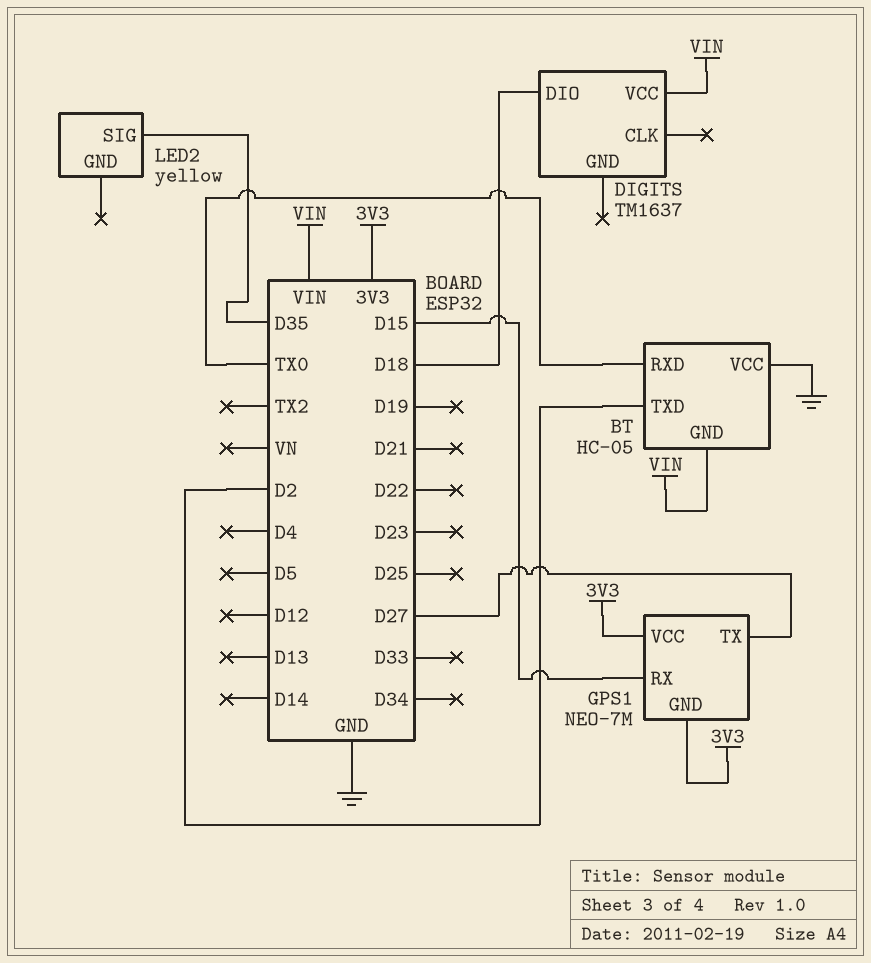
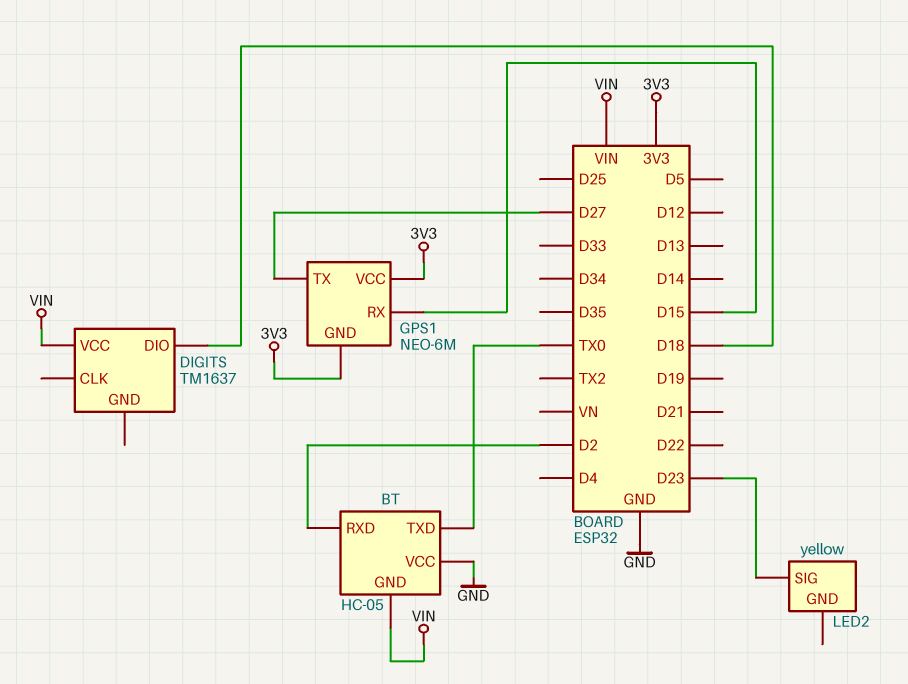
BT pin RXD: TX0 -> D2
BT pin TXD: D2 -> TX0
GPS1: NEO-7M -> NEO-6M
LED2 pin SIG: D35 -> D23

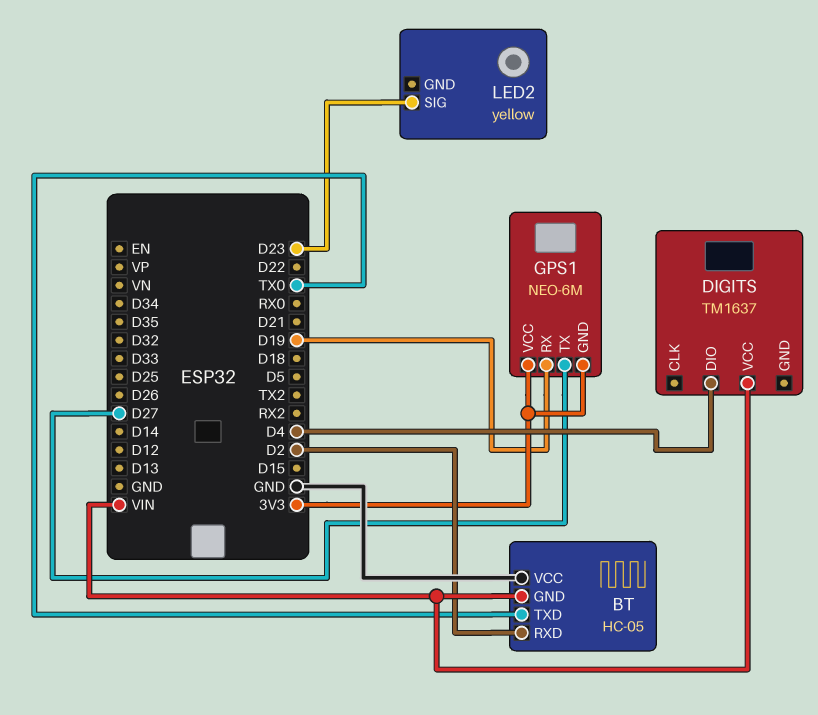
DIGITS pin DIO: D18 -> D4
GPS1 pin RX: D15 -> D19

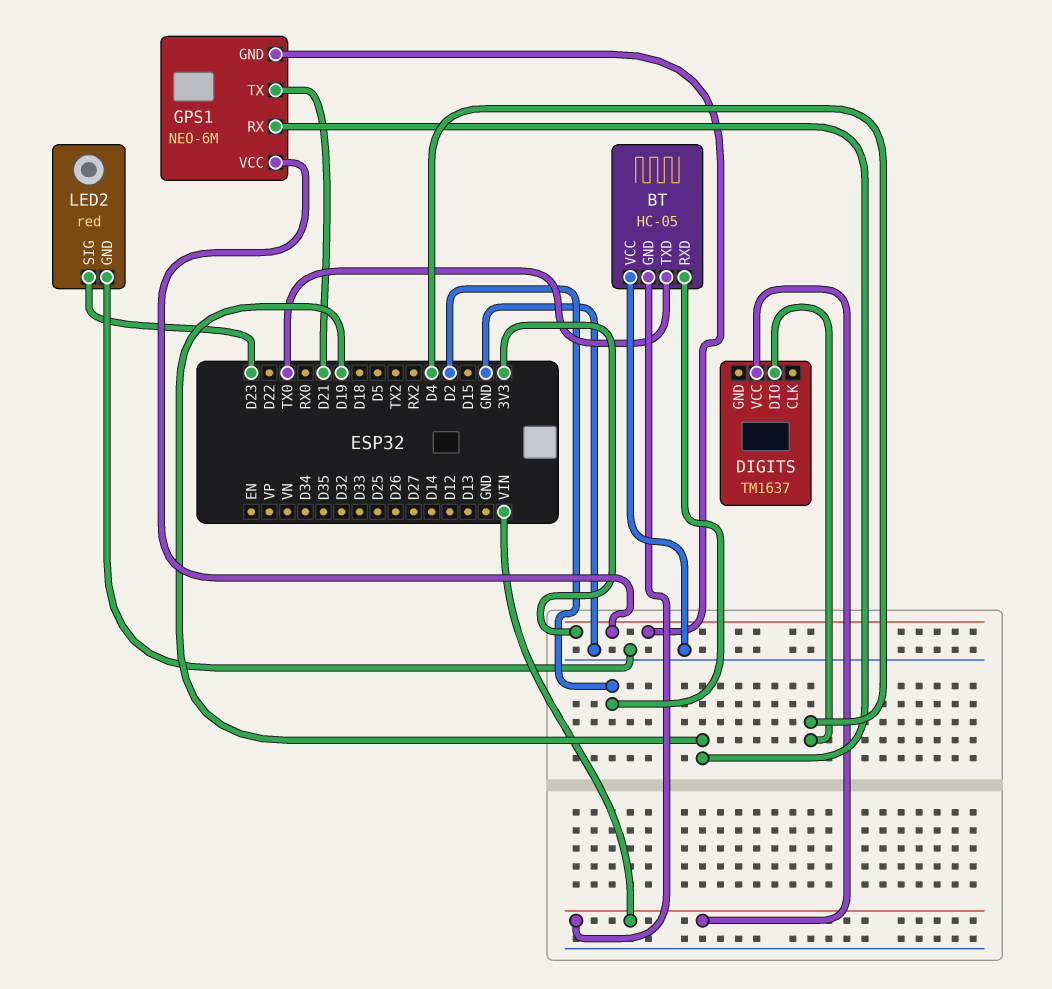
GPS1 pin TX: D27 -> D21
LED2: yellow -> red
LED2 pin GND: none -> GND

